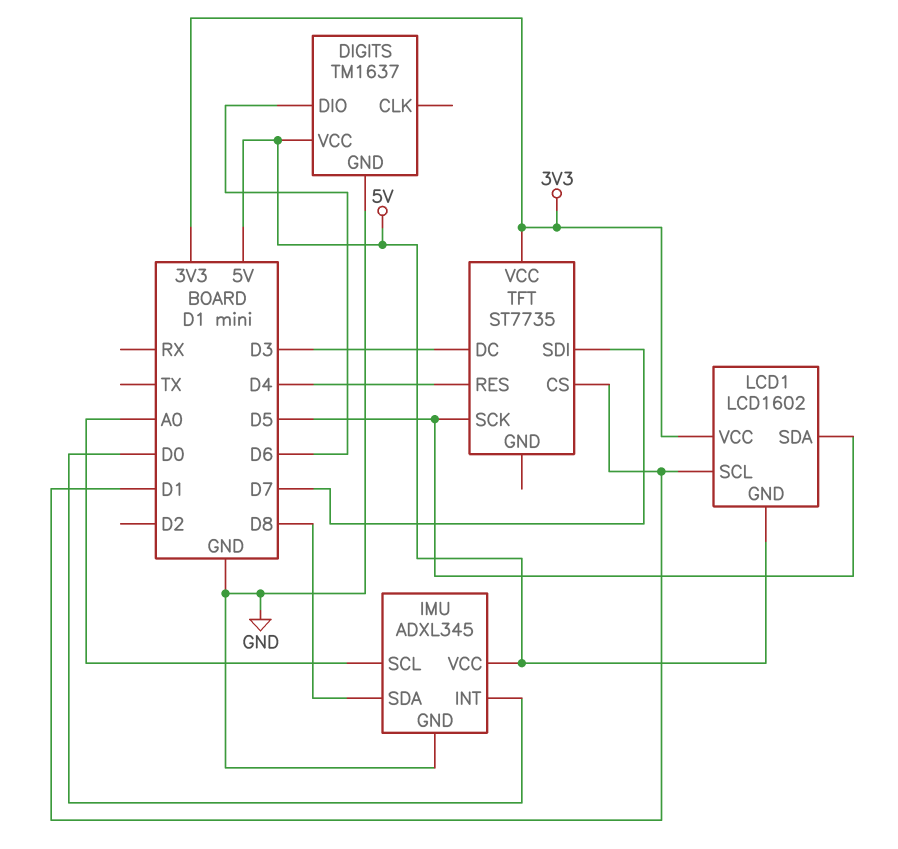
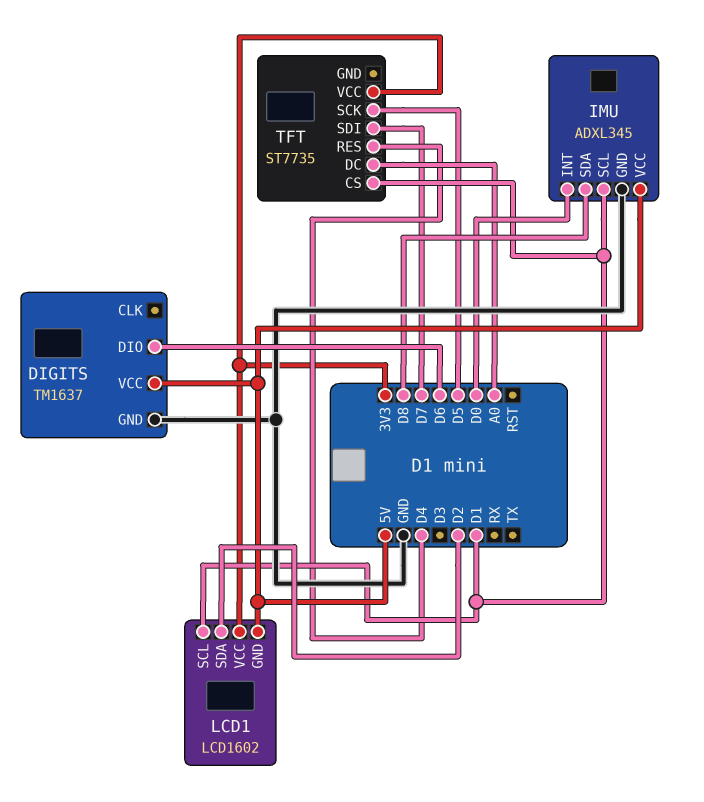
IMU pin SCL: A0 -> D1
LCD1 pin SDA: D5 -> D2
TFT pin DC: D3 -> A0

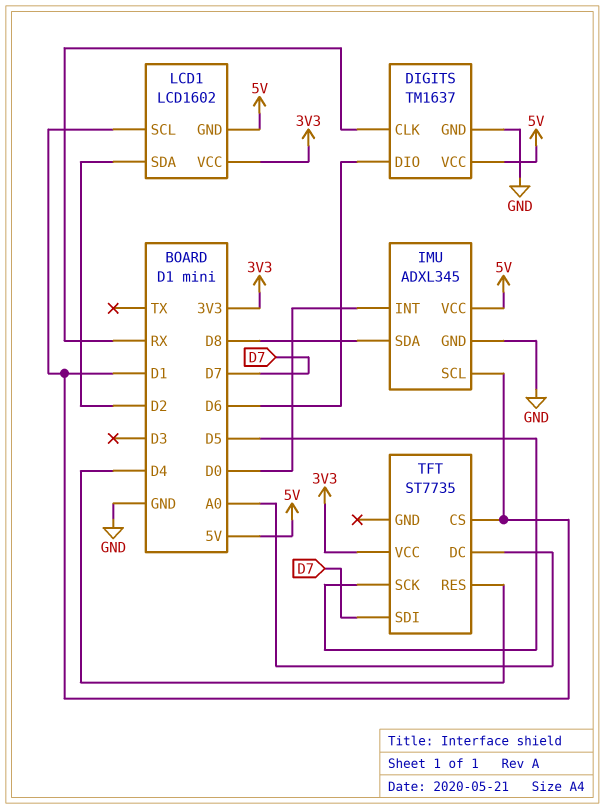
DIGITS pin CLK: none -> RX

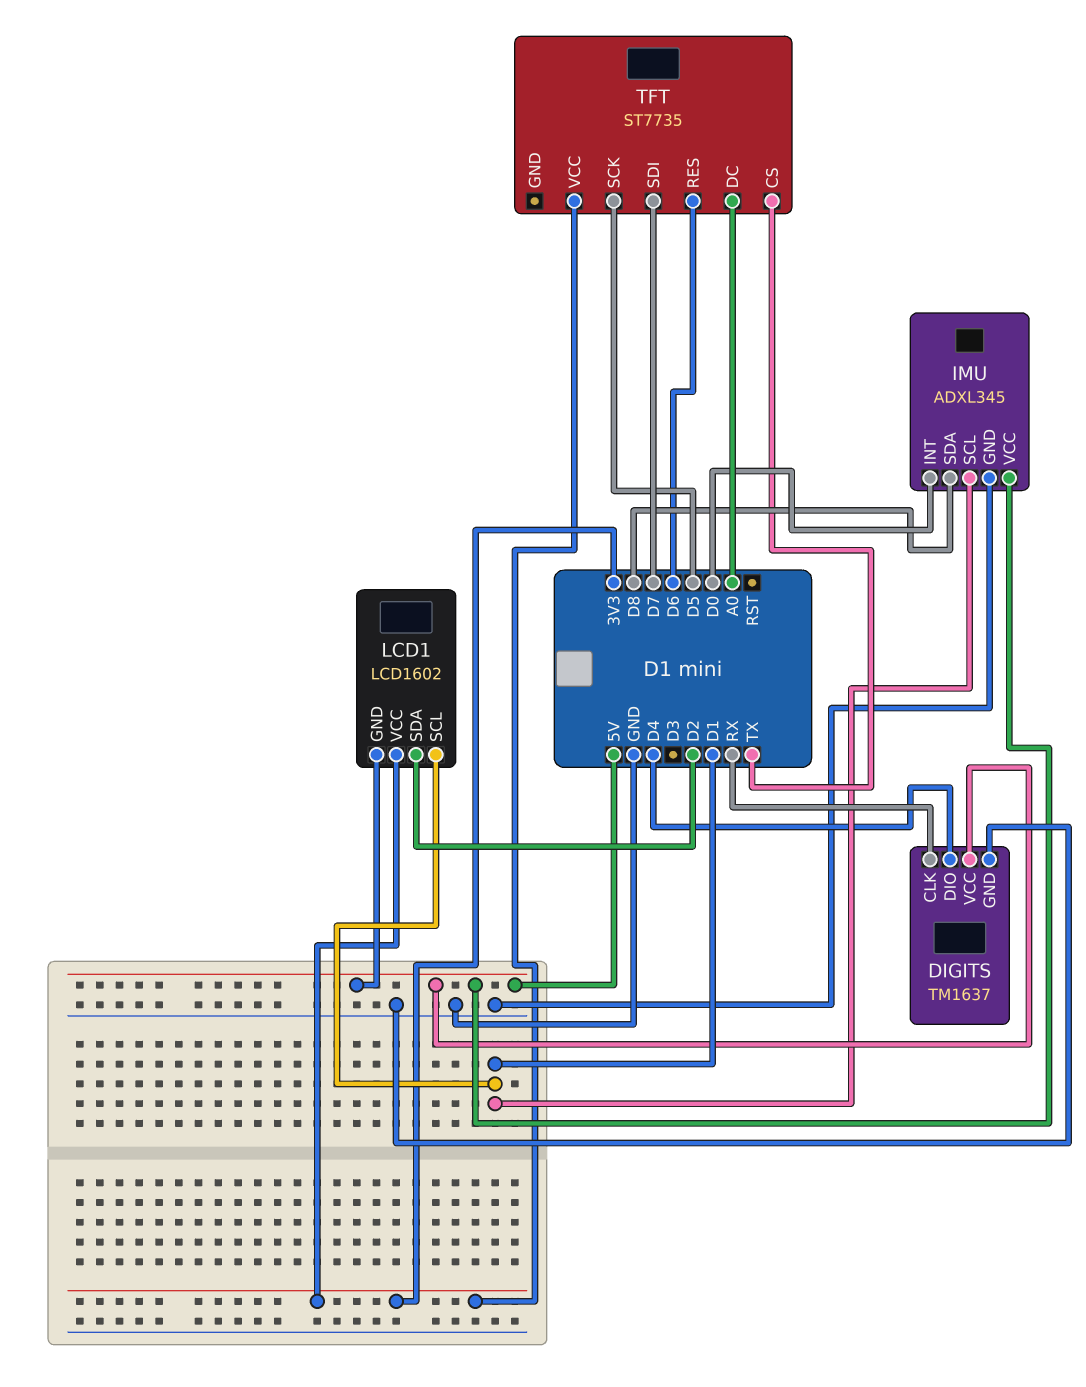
DIGITS pin DIO: D6 -> D4
TFT pin CS: D1 -> TX
TFT pin RES: D4 -> D6

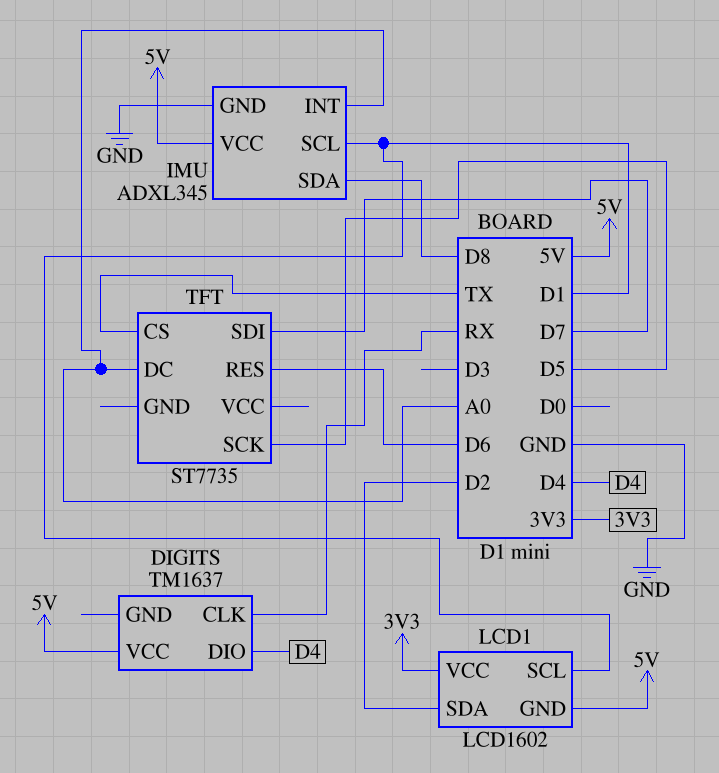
DIGITS pin GND: GND -> none
IMU pin INT: D0 -> A0
TFT pin VCC: 3V3 -> none

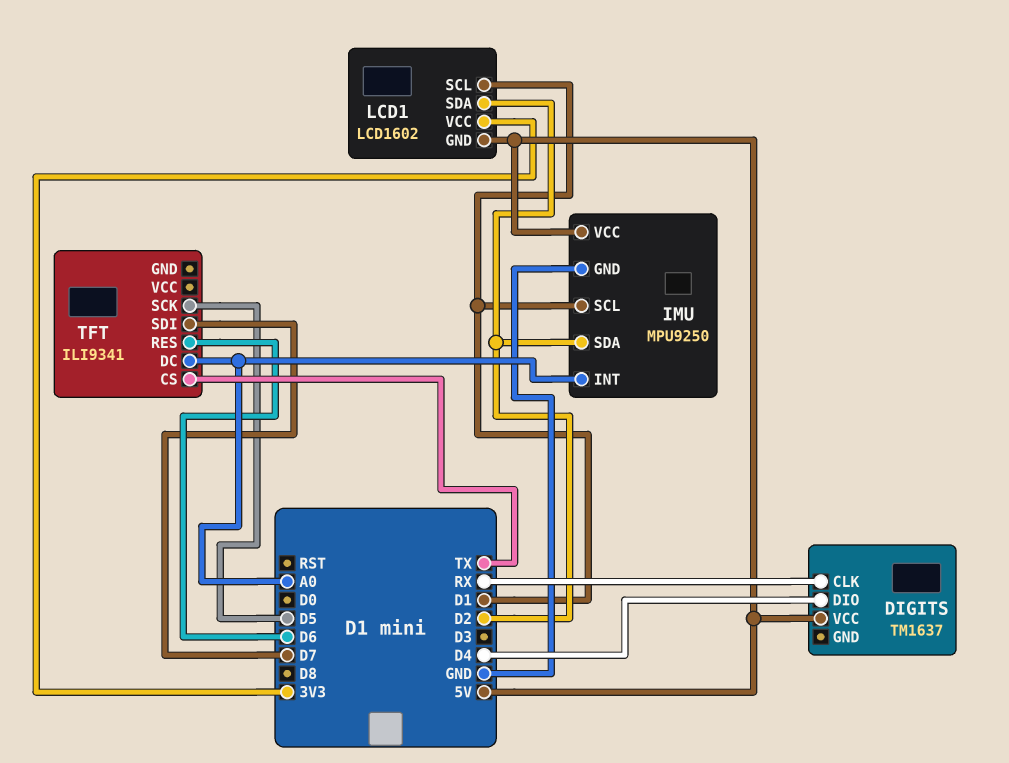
IMU: ADXL345 -> MPU9250
IMU pin SDA: D8 -> D2
TFT: ST7735 -> ILI9341

